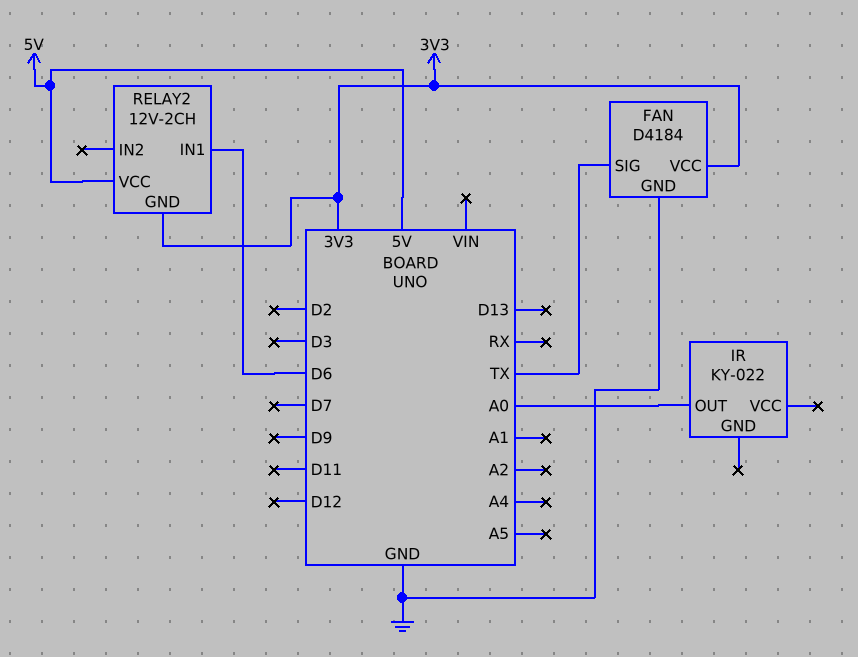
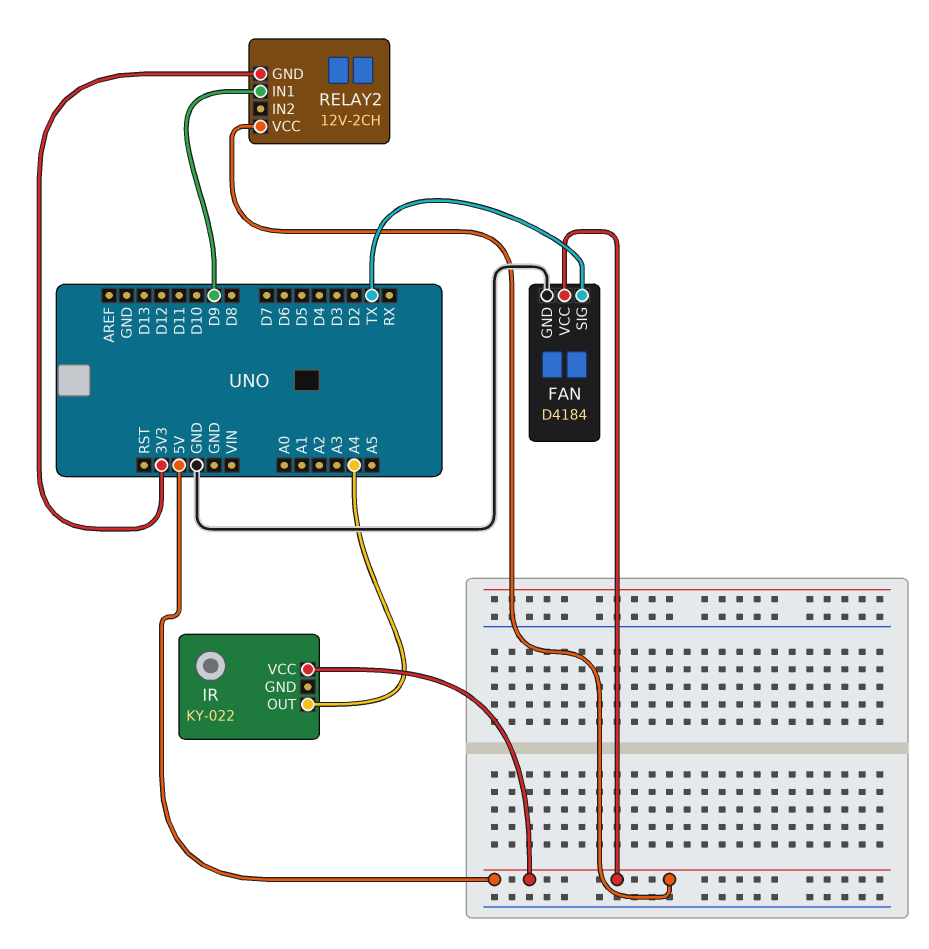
FAN pin VCC: 3V3 -> 5V
IR pin OUT: A0 -> A4
IR pin VCC: none -> 5V
RELAY2 pin IN1: D6 -> D9

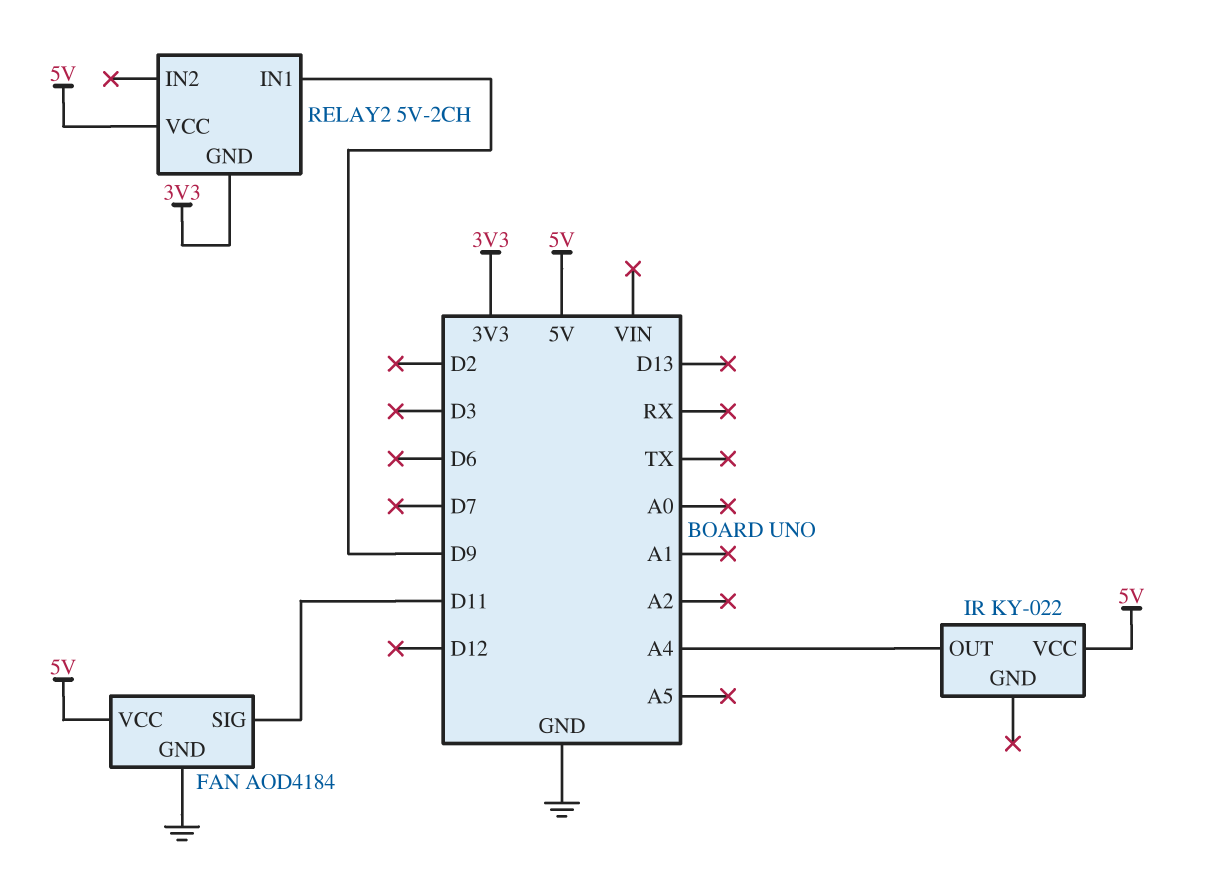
FAN: D4184 -> AOD4184
FAN pin SIG: TX -> D11
RELAY2: 12V-2CH -> 5V-2CH

